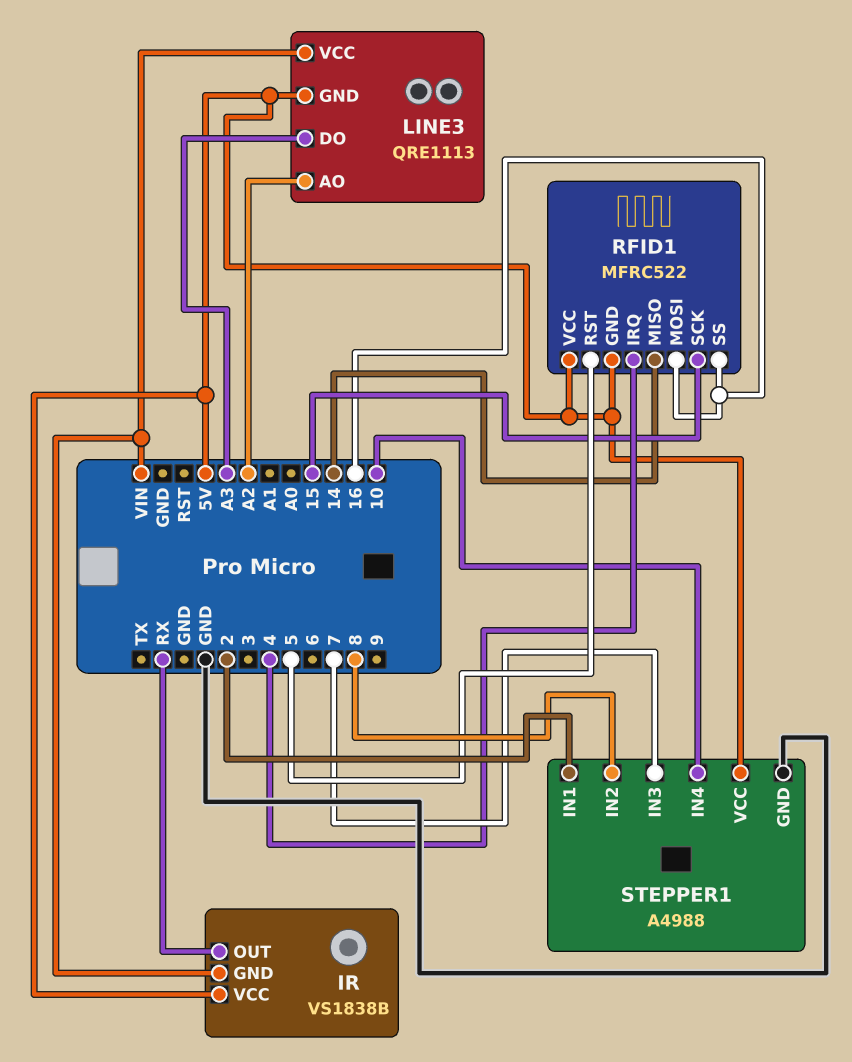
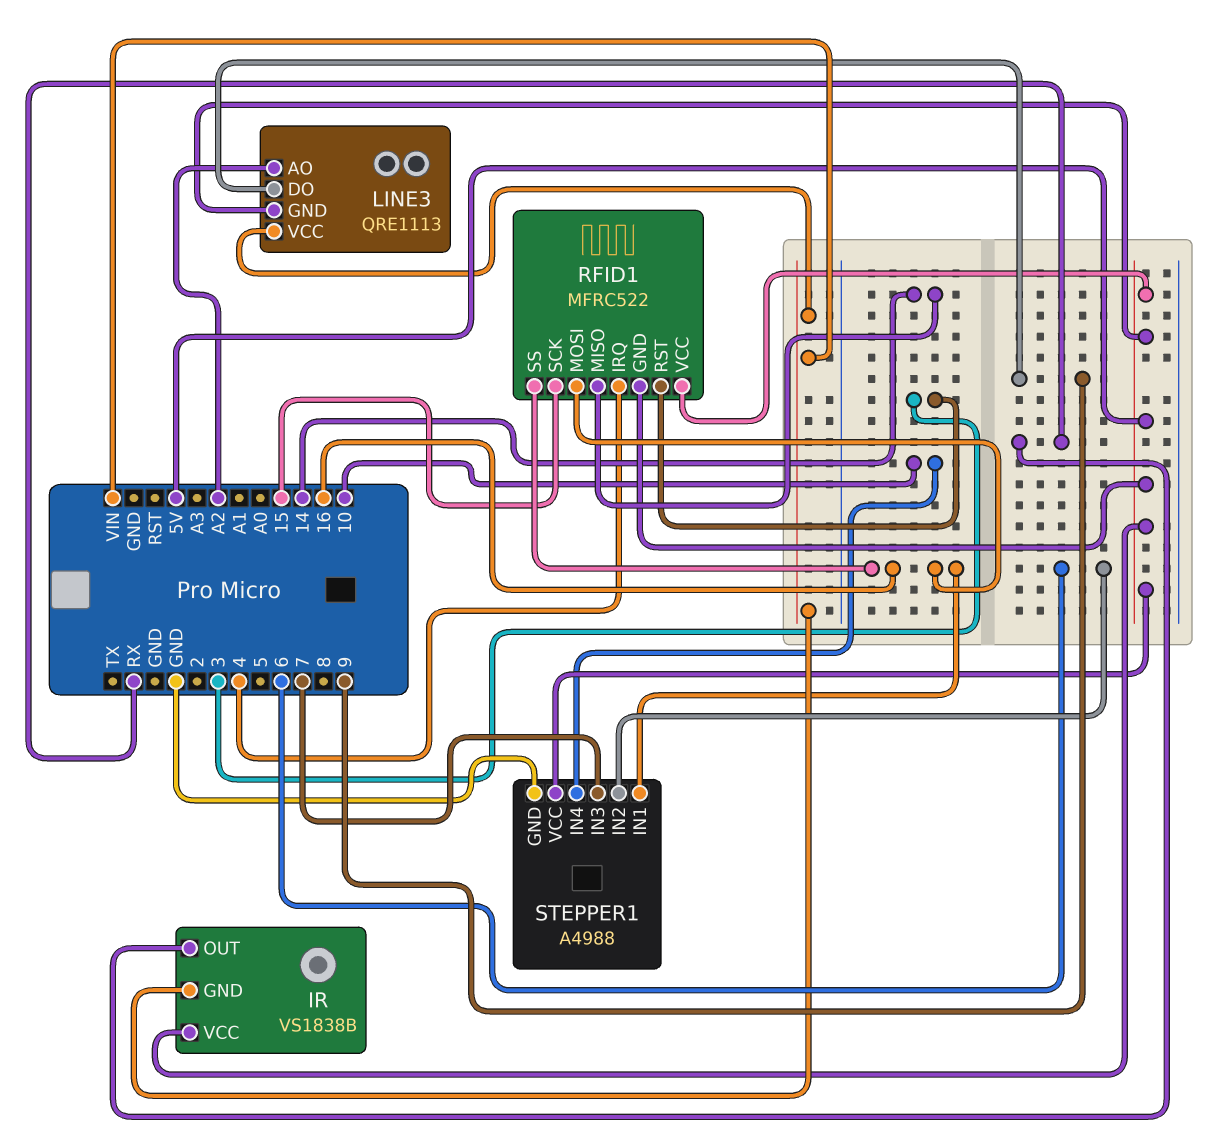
LINE3 pin DO: A3 -> 9
RFID1 pin RST: 5 -> 3
STEPPER1 pin IN1: 2 -> 16
STEPPER1 pin IN2: 8 -> 6

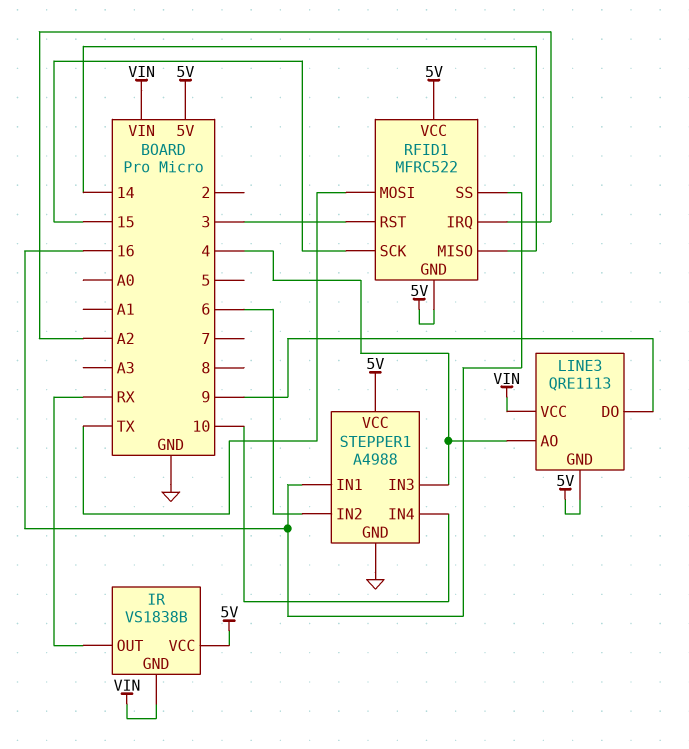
LINE3 pin AO: A2 -> 4
RFID1 pin IRQ: 4 -> A2
RFID1 pin MOSI: 16 -> TX
STEPPER1 pin IN3: 7 -> 4

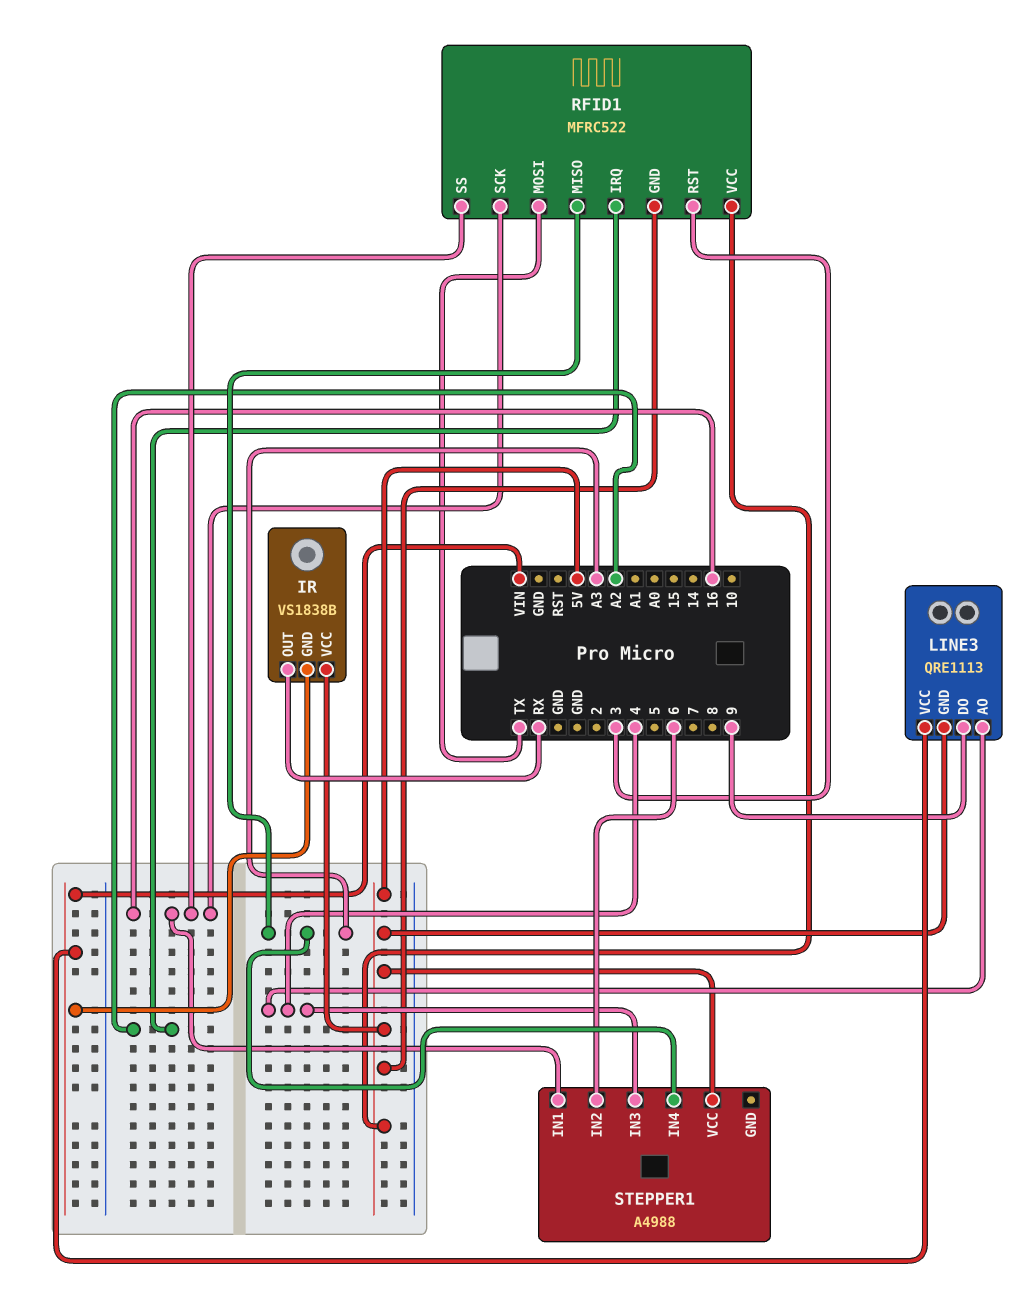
RFID1 pin MISO: 14 -> A3
RFID1 pin SCK: 15 -> 16
STEPPER1 pin GND: GND -> none
STEPPER1 pin IN4: 10 -> A3

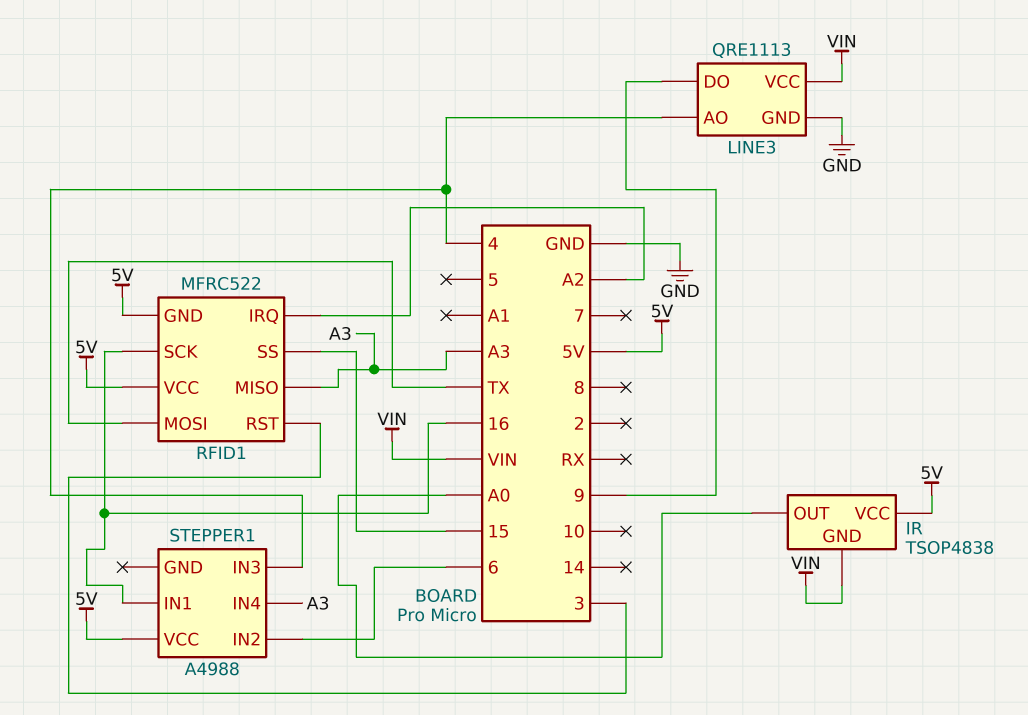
IR: VS1838B -> TSOP4838
IR pin OUT: RX -> A0
LINE3 pin GND: 5V -> GND
RFID1 pin SS: 16 -> 15

